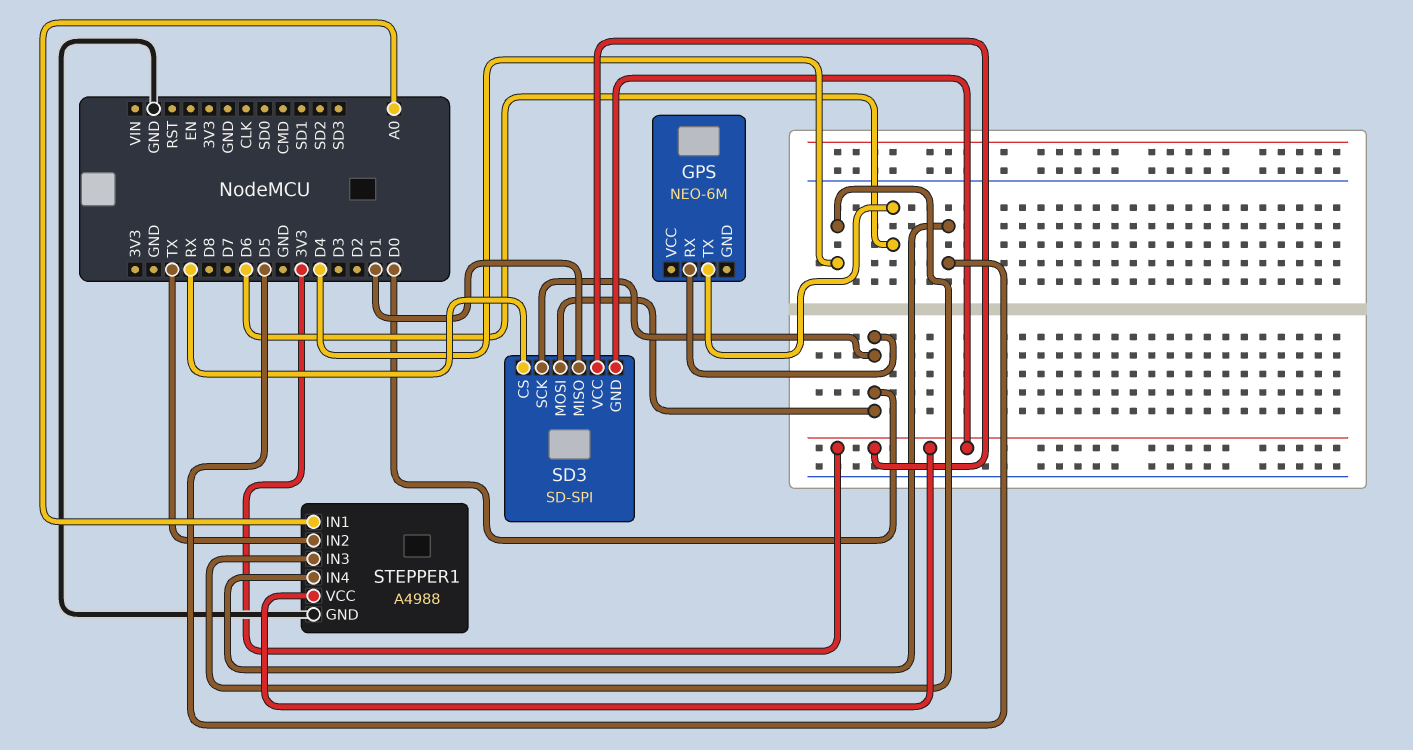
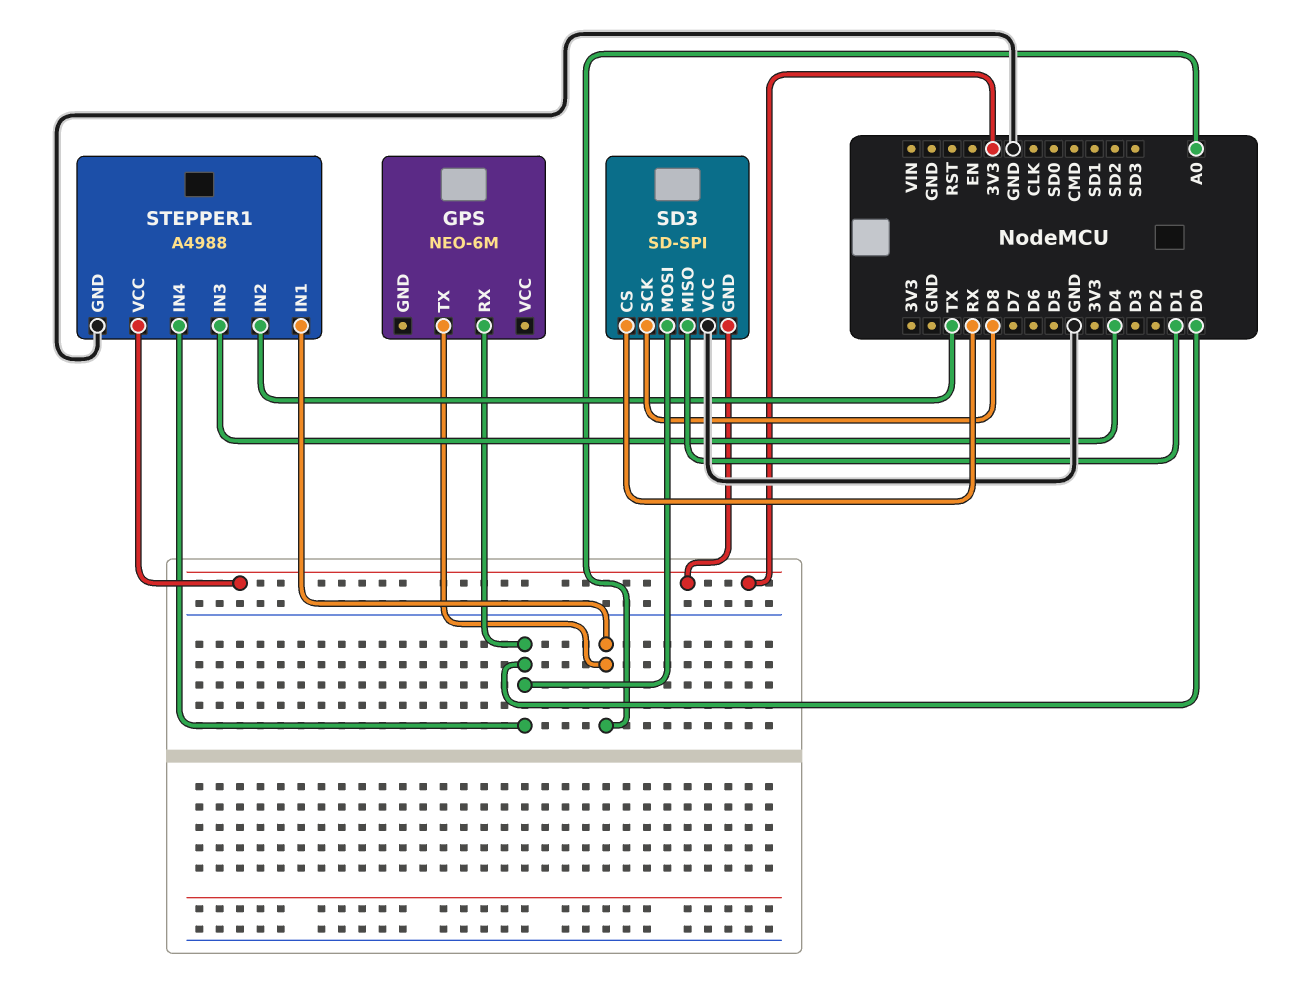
GPS pin TX: D6 -> A0
SD3 pin SCK: D0 -> D8
SD3 pin VCC: 3V3 -> GND
STEPPER1 pin IN4: D5 -> D0

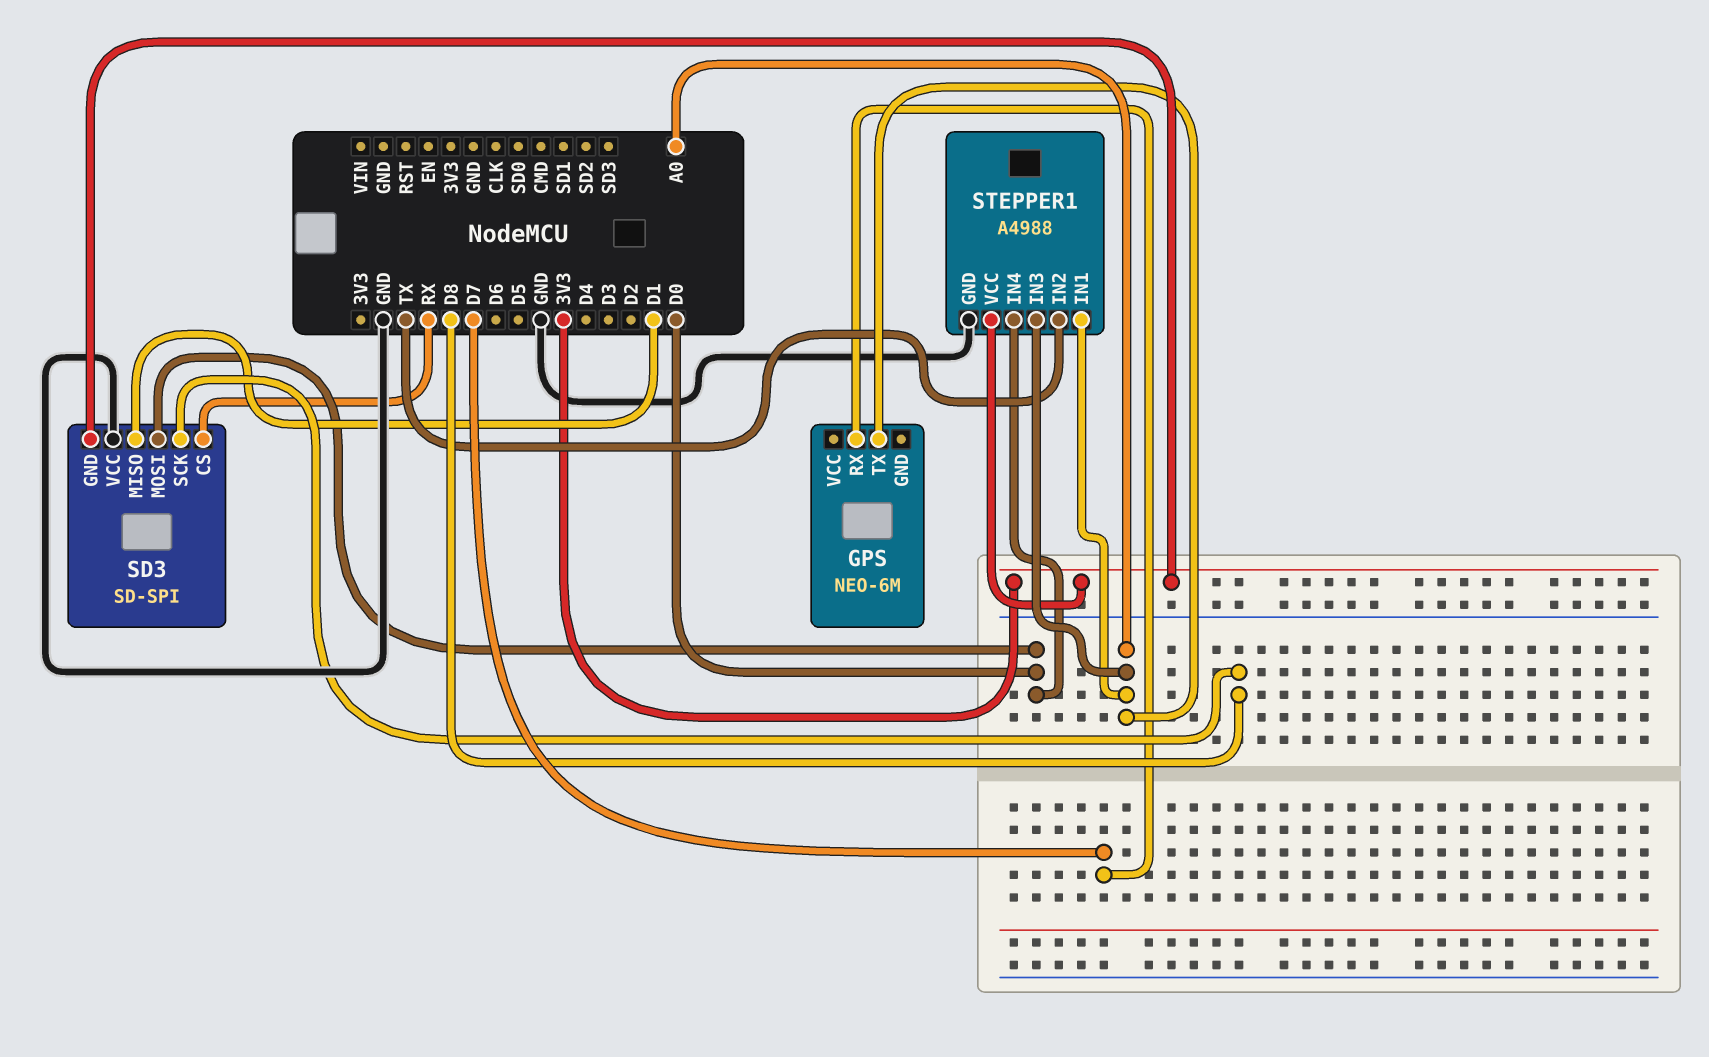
GPS pin RX: D0 -> D7
STEPPER1 pin IN3: D4 -> A0

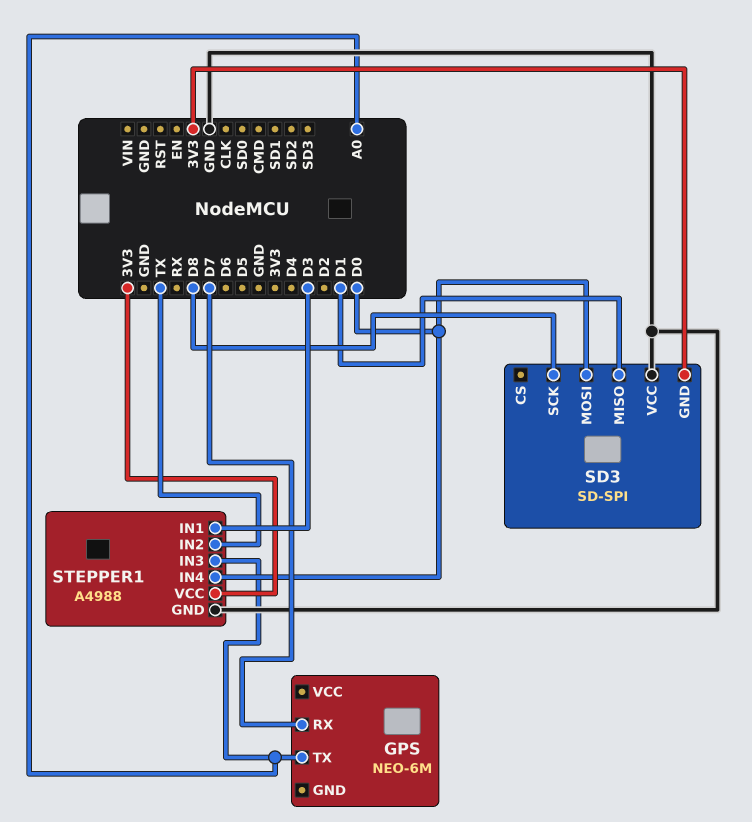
SD3 pin CS: RX -> none
STEPPER1 pin IN1: A0 -> D3

